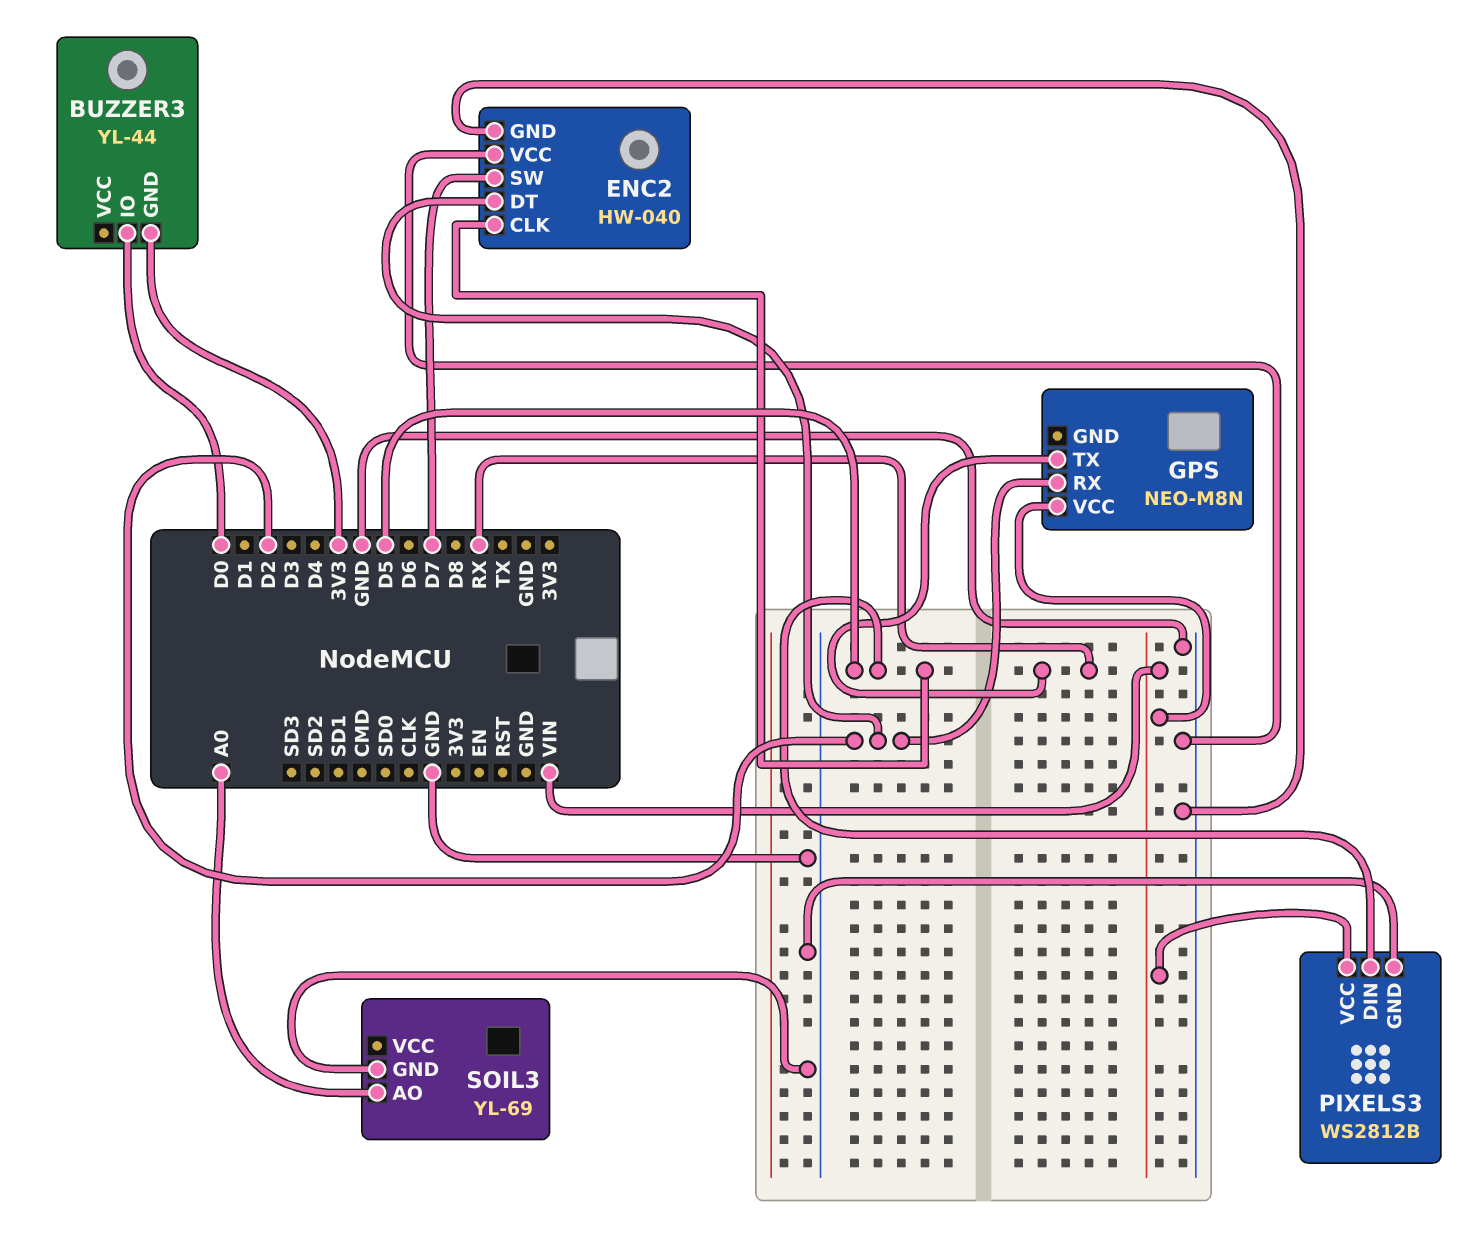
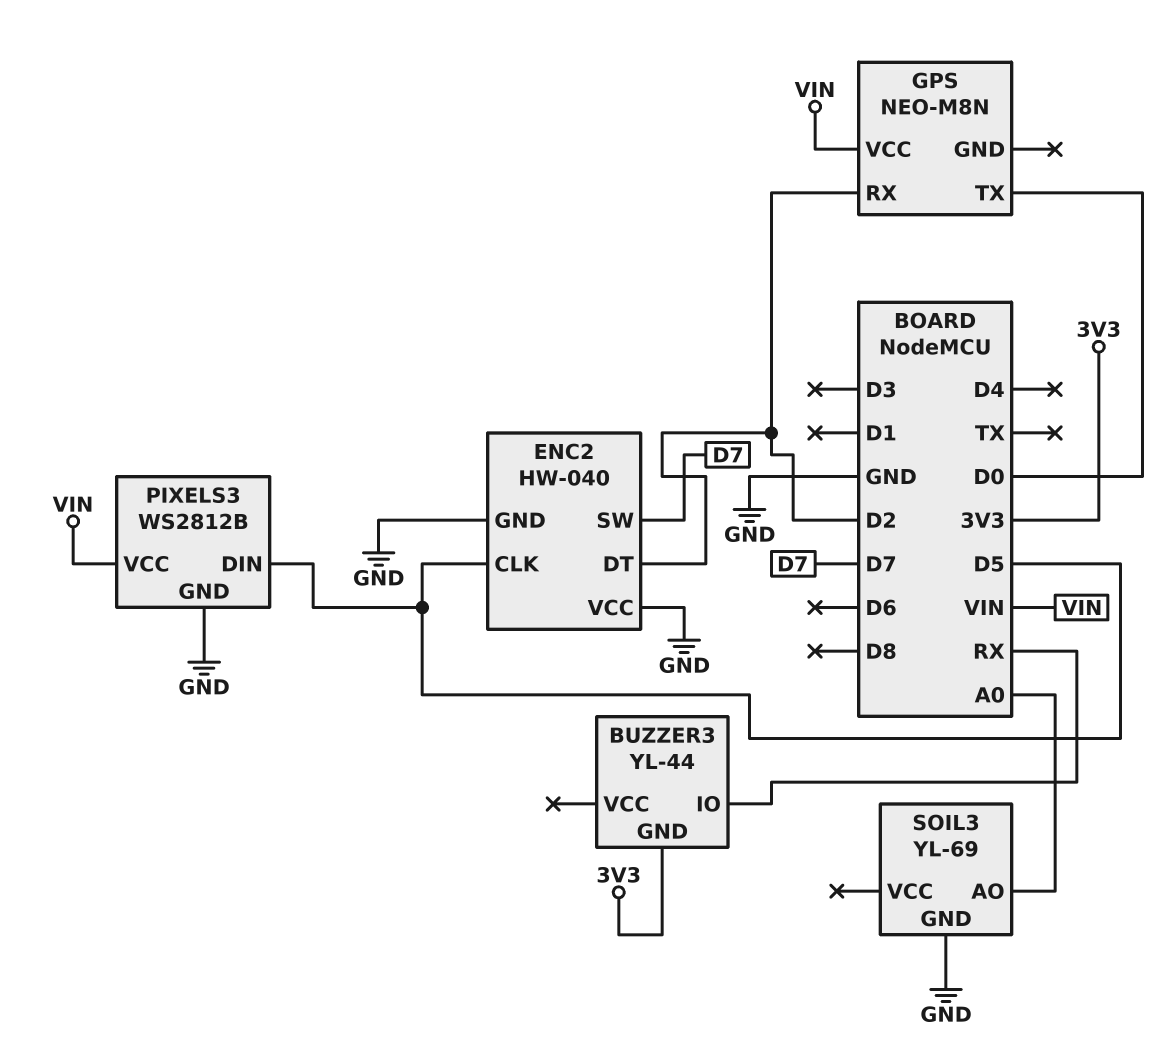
BUZZER3 pin IO: D0 -> RX
GPS pin TX: RX -> D0

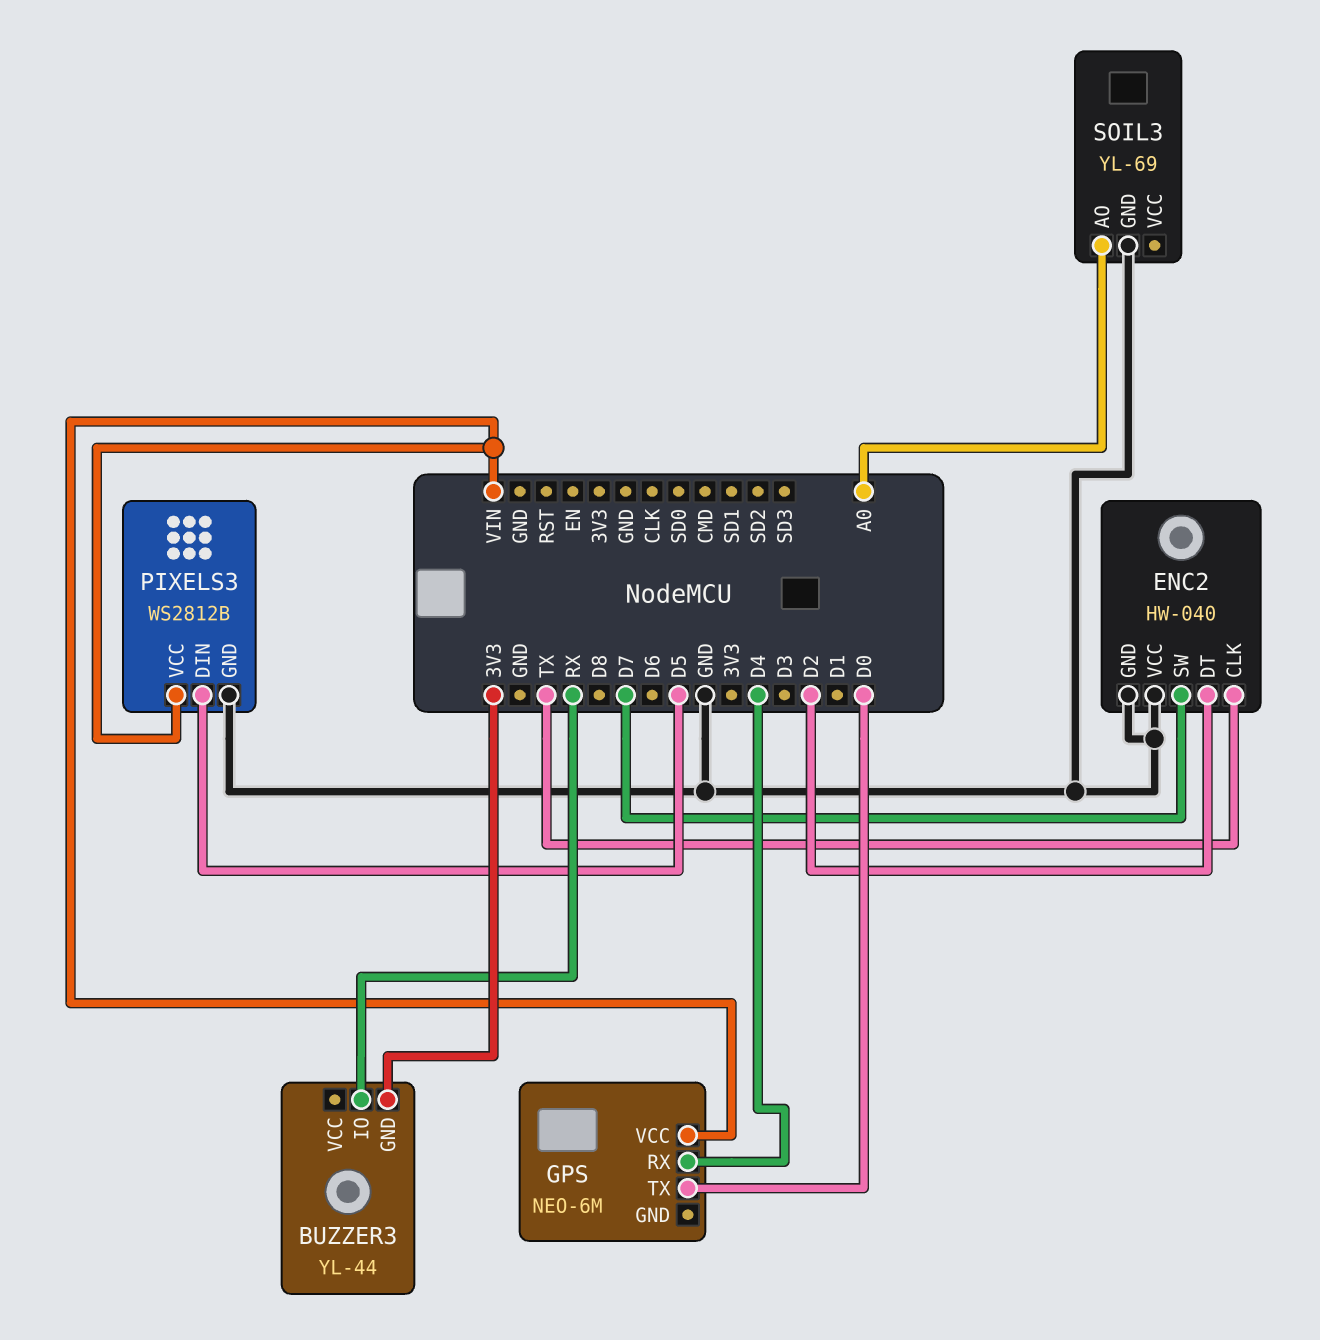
ENC2 pin CLK: D5 -> TX
GPS: NEO-M8N -> NEO-6M
GPS pin RX: D2 -> D4

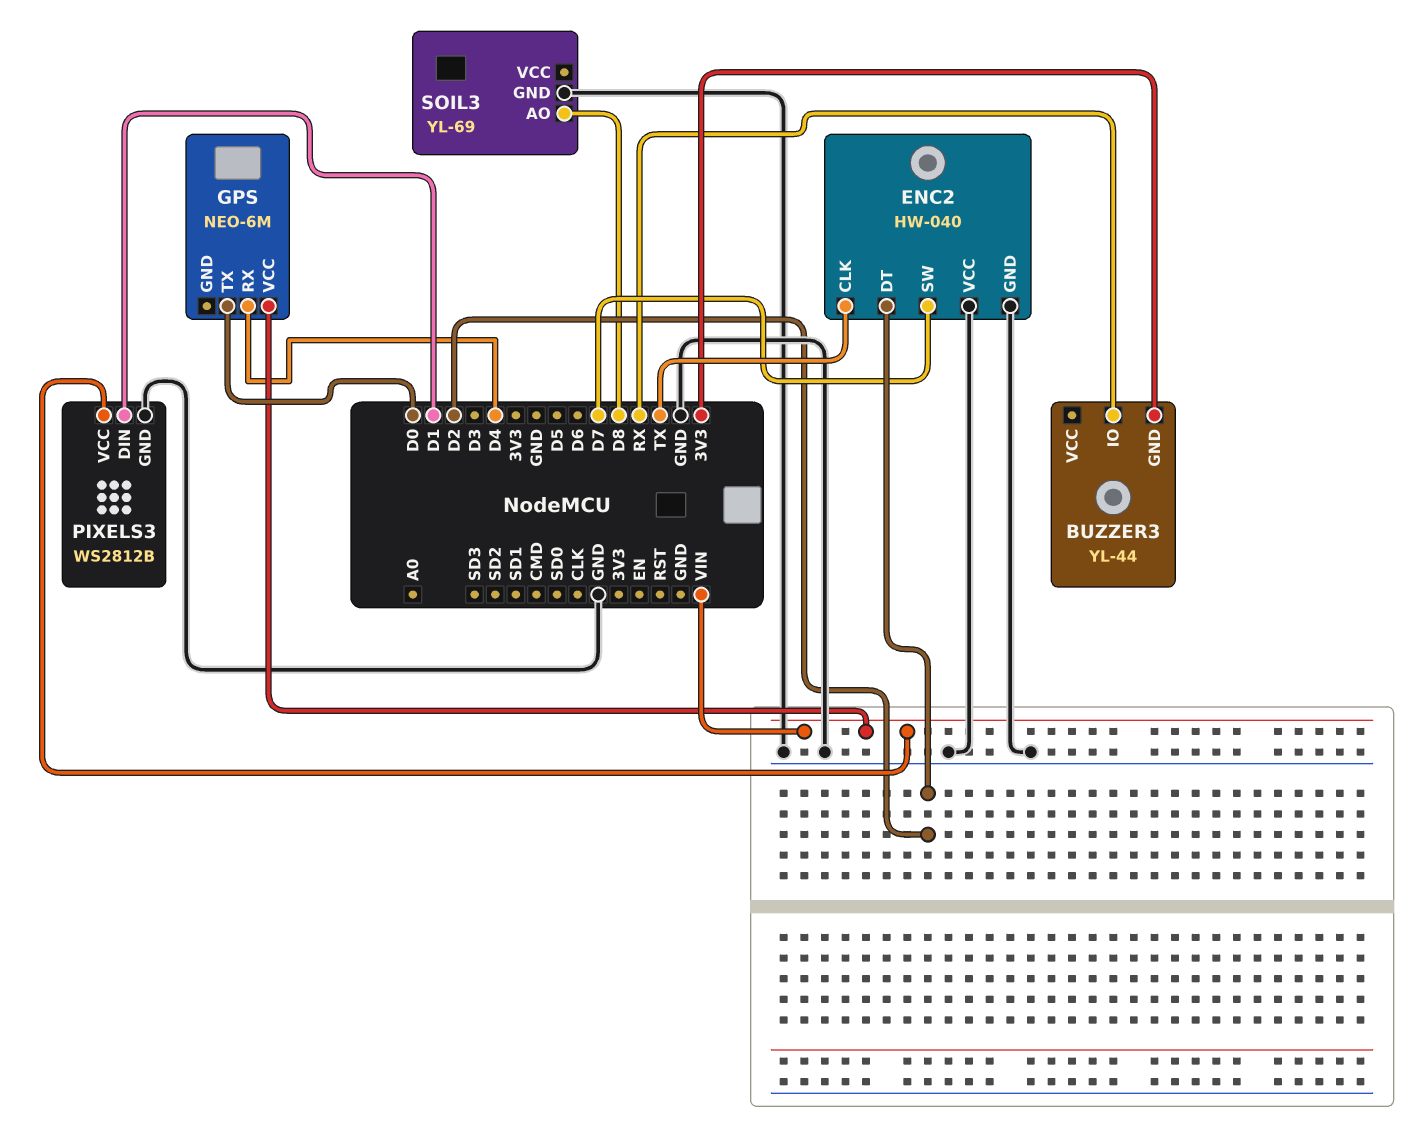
PIXELS3 pin DIN: D5 -> D1
SOIL3 pin AO: A0 -> D8

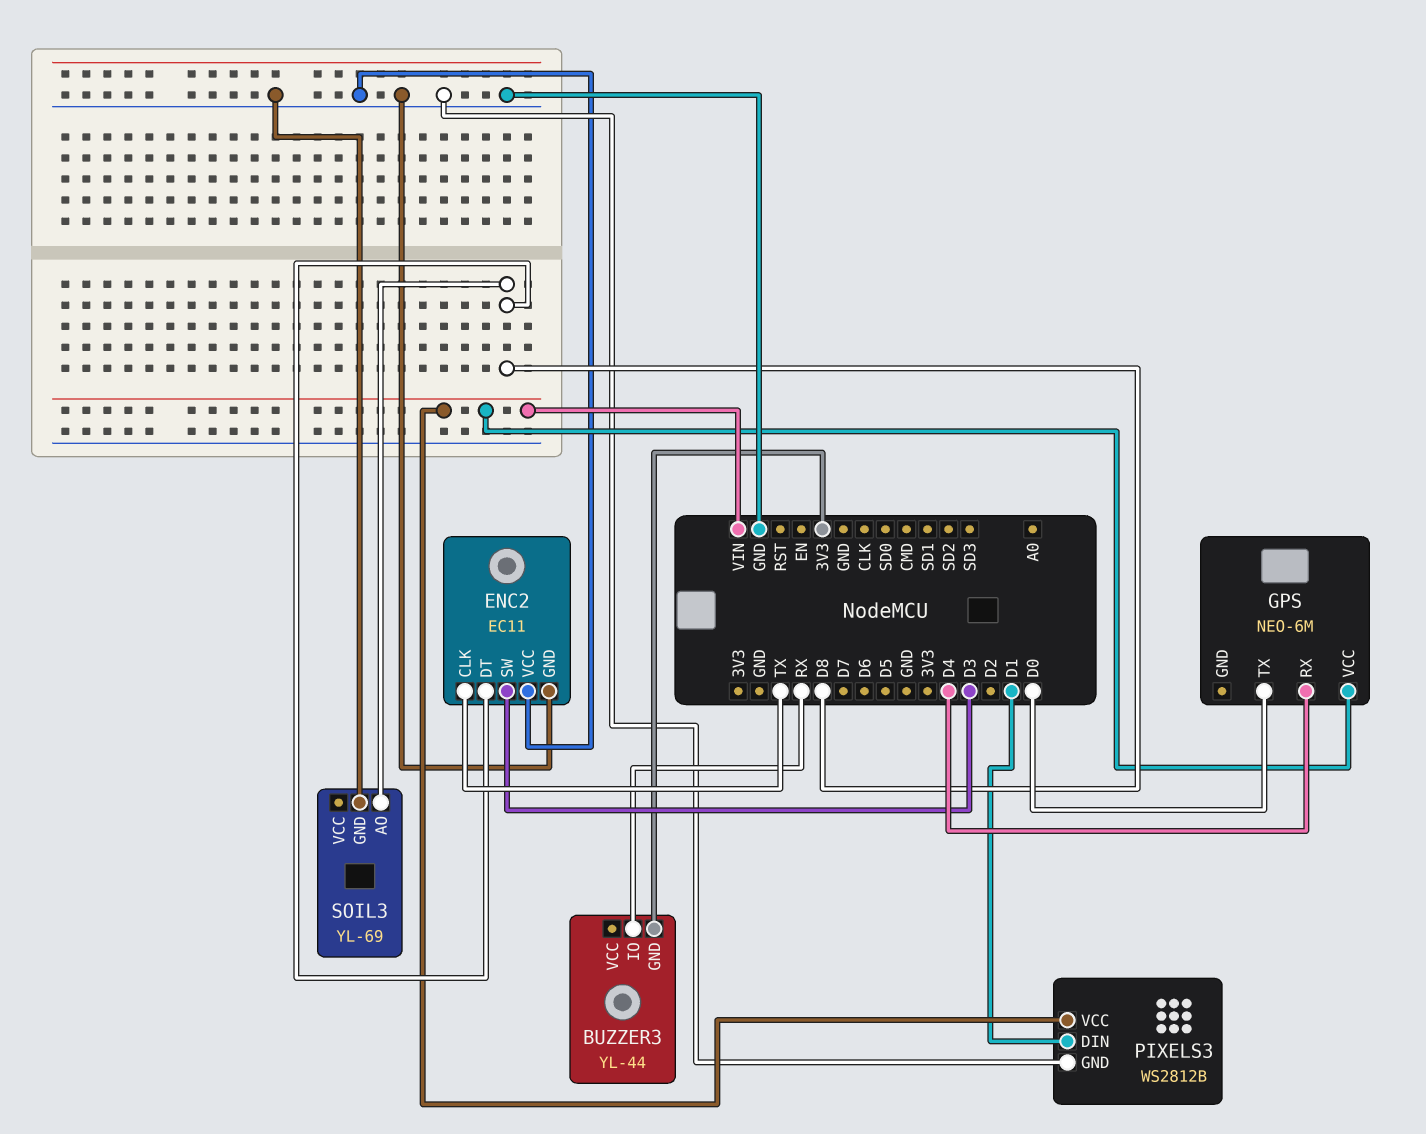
ENC2: HW-040 -> EC11
ENC2 pin DT: D2 -> D8
ENC2 pin SW: D7 -> D3

